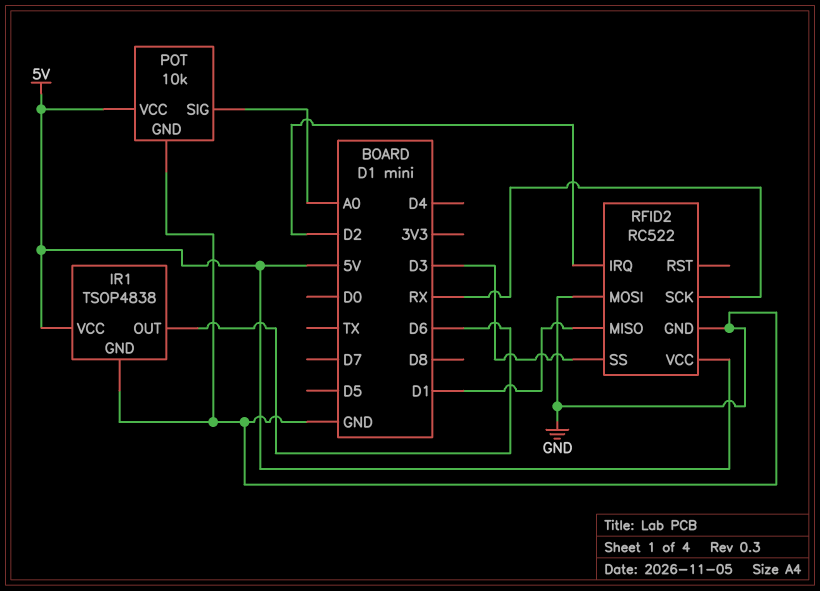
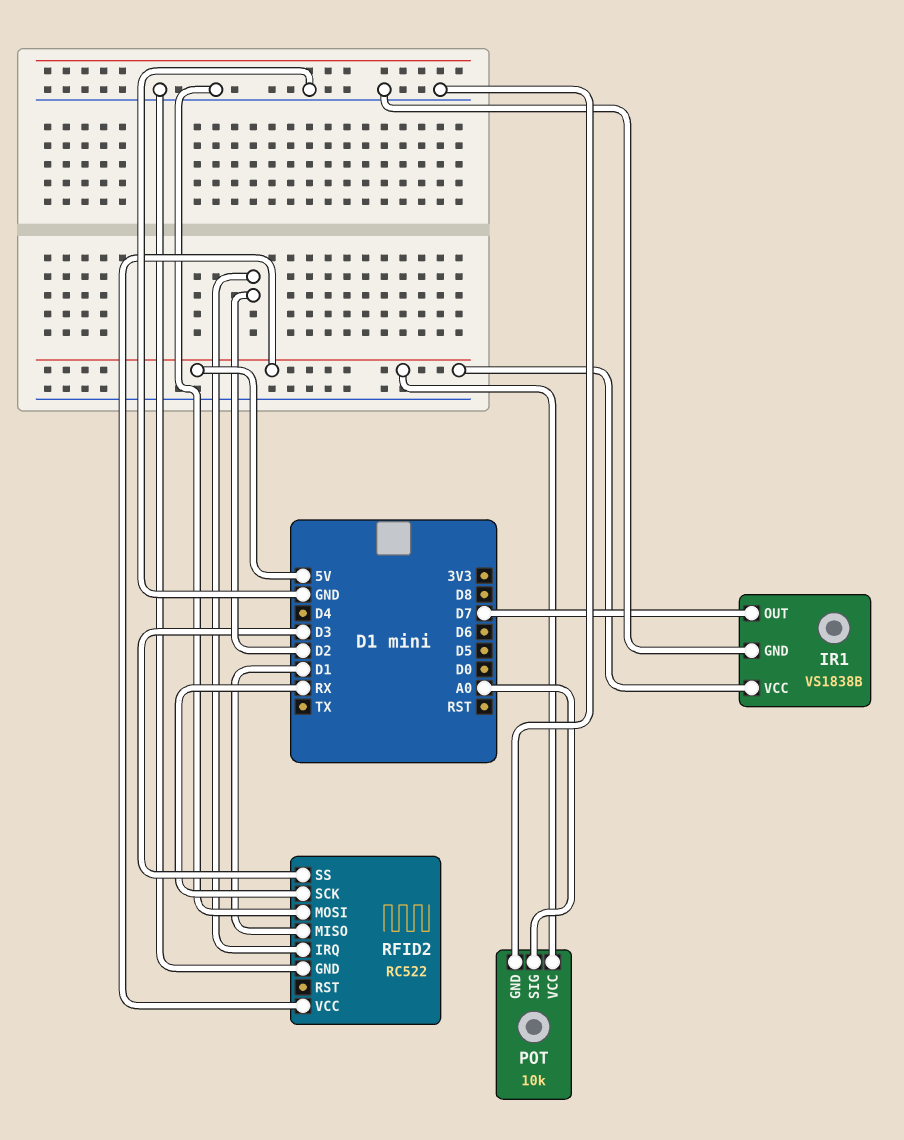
IR1: TSOP4838 -> VS1838B
IR1 pin OUT: D6 -> D7

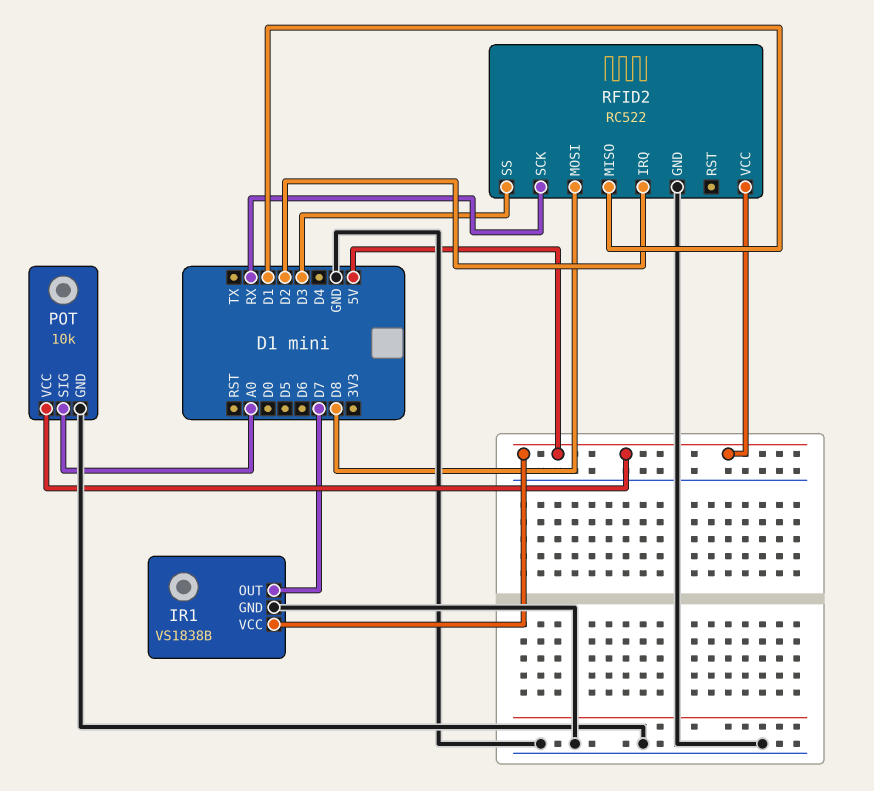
RFID2 pin MOSI: GND -> D8

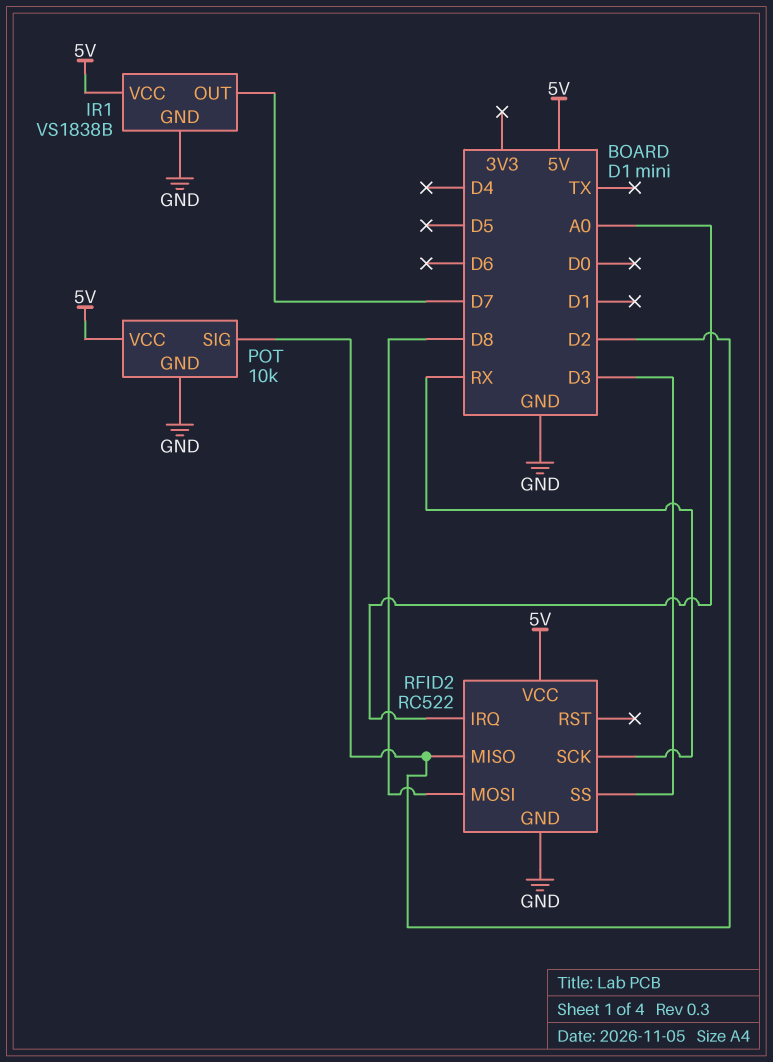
POT pin SIG: A0 -> D2
RFID2 pin IRQ: D2 -> A0
RFID2 pin MISO: D1 -> D2

